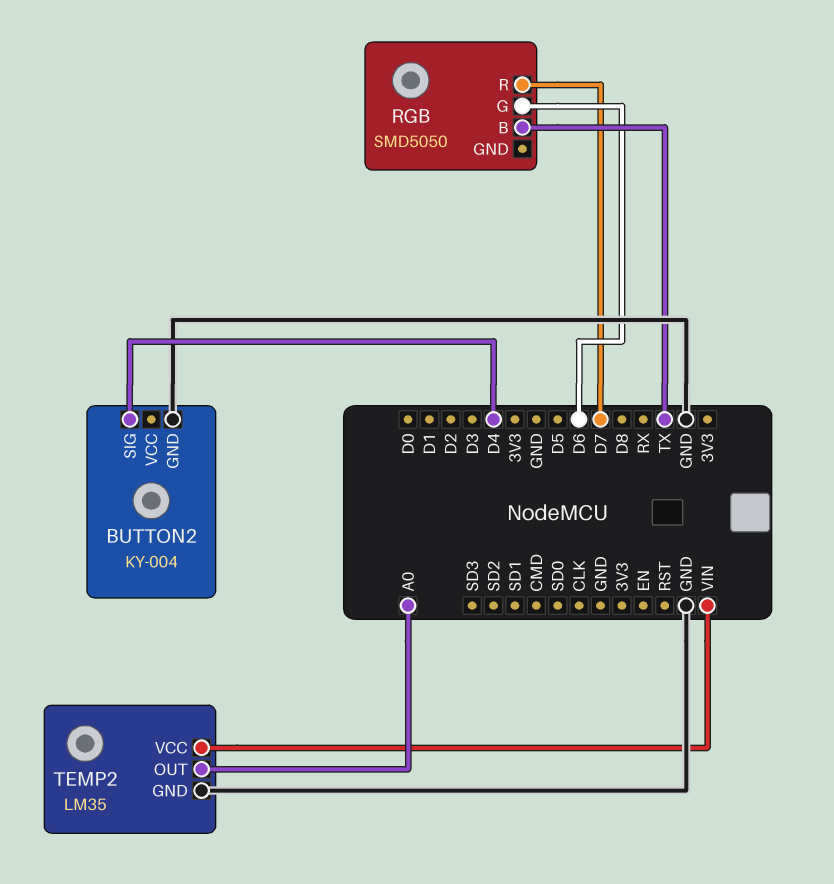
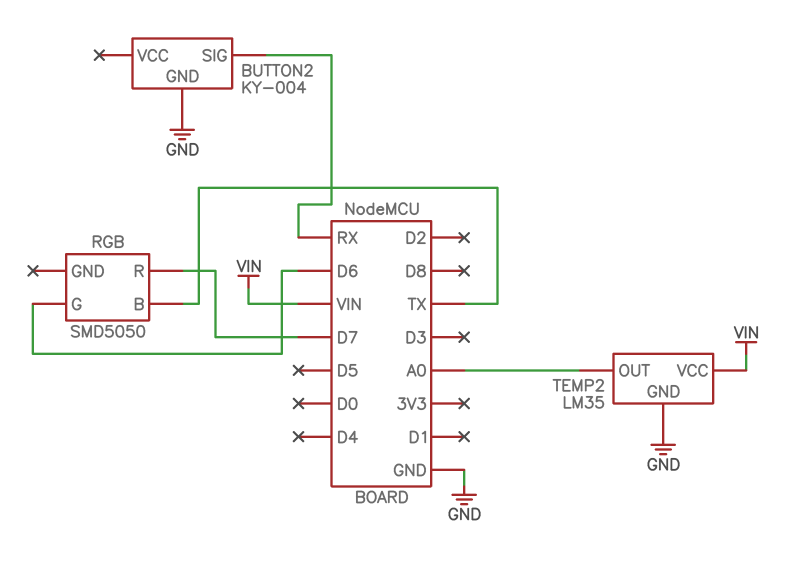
BUTTON2 pin SIG: D4 -> RX

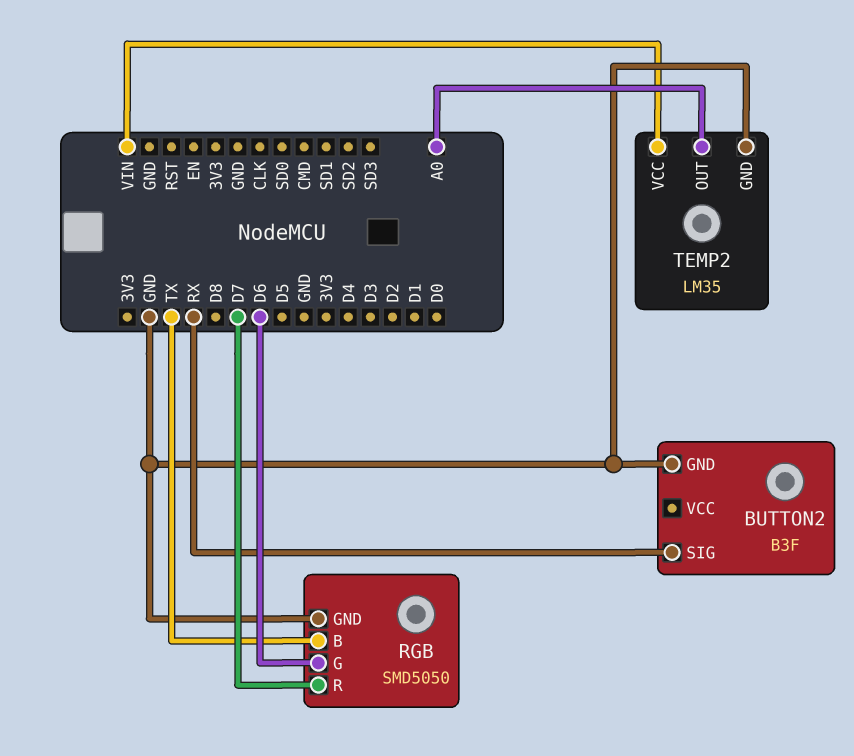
BUTTON2: KY-004 -> B3F
RGB pin GND: none -> GND

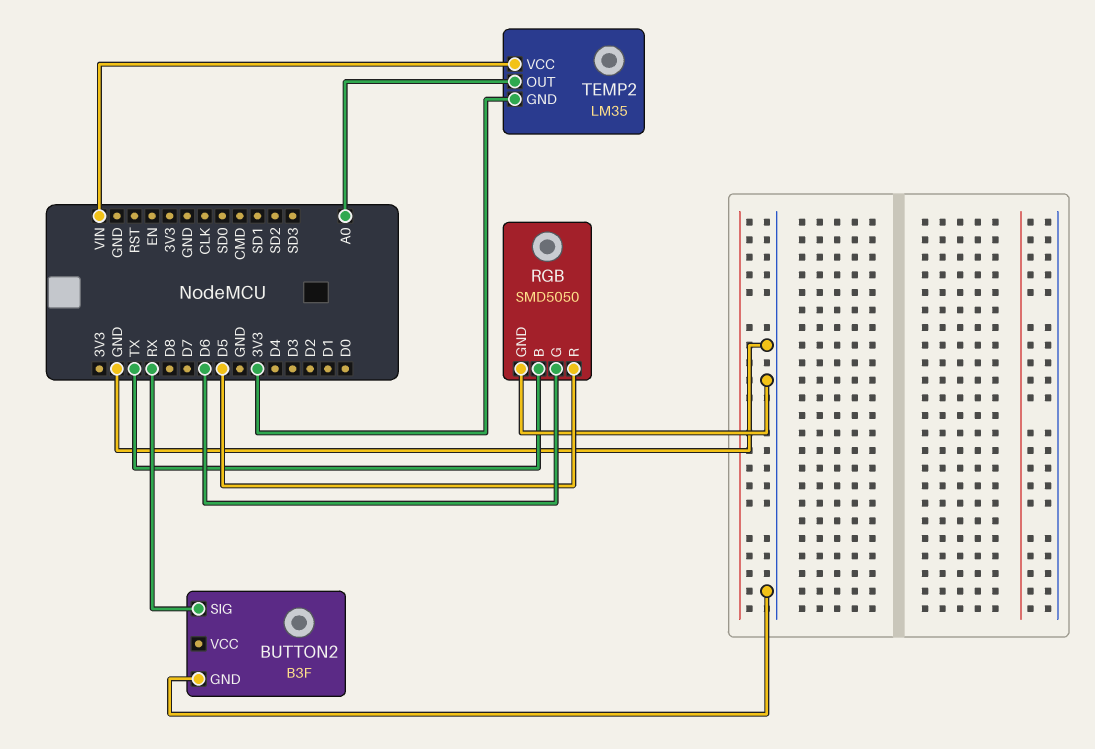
RGB pin R: D7 -> D5
TEMP2 pin GND: GND -> 3V3

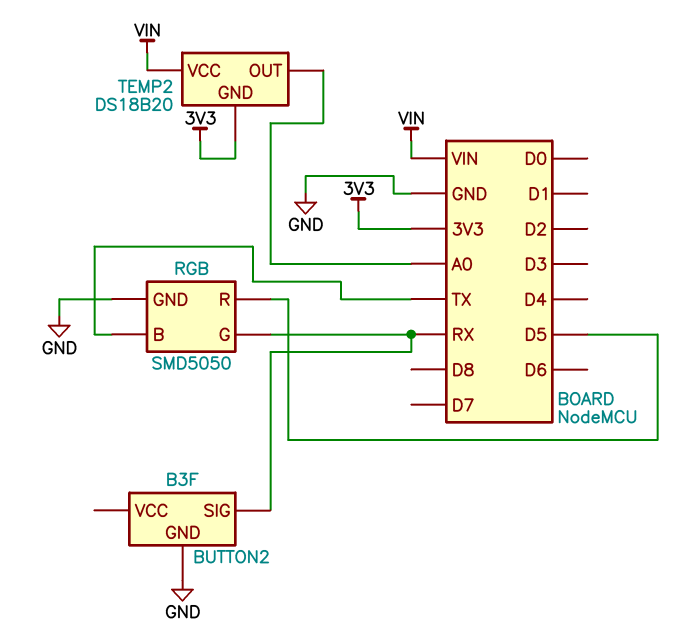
RGB pin G: D6 -> RX
TEMP2: LM35 -> DS18B20

